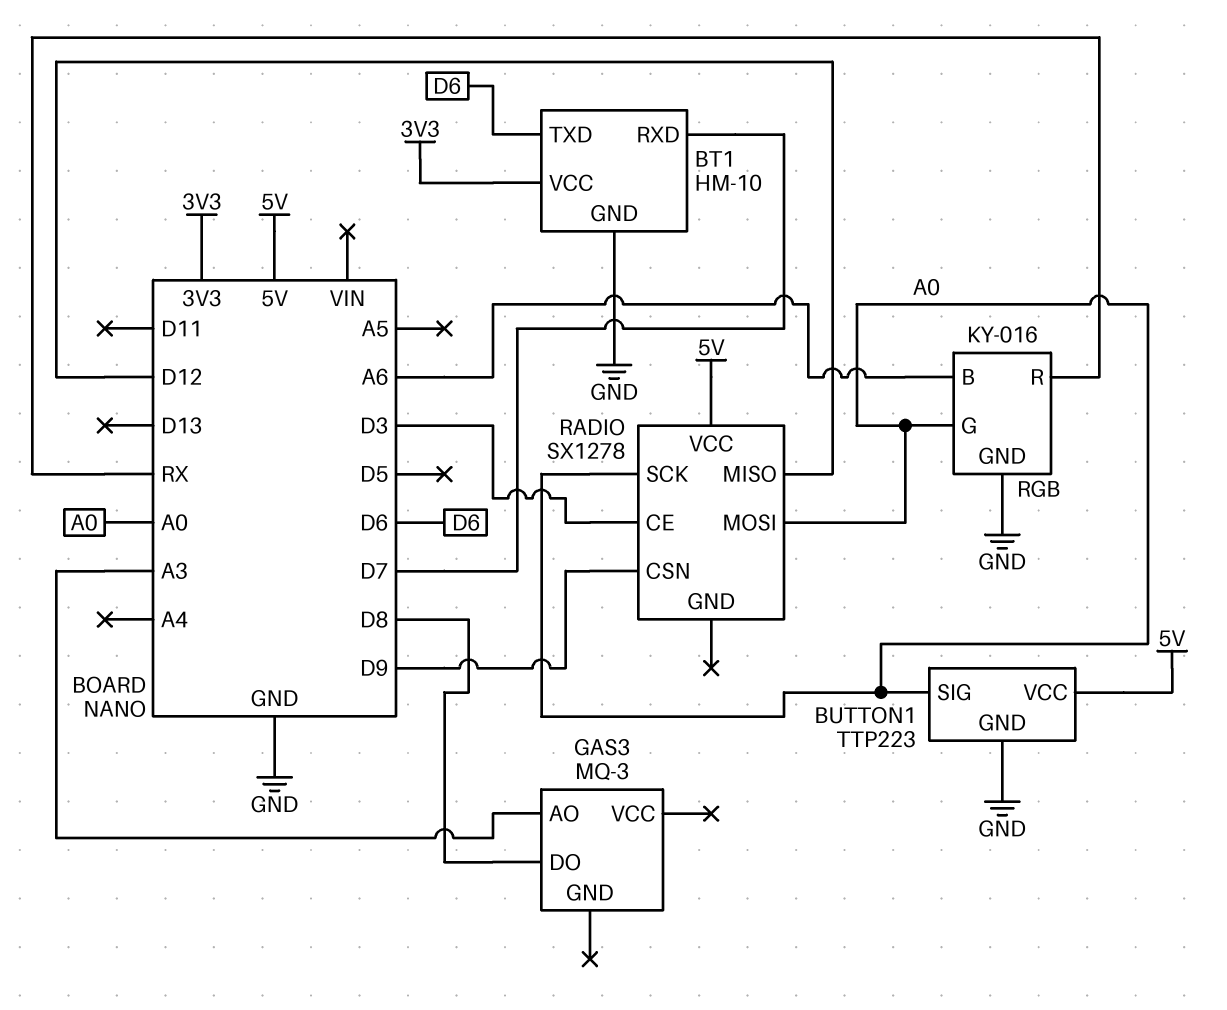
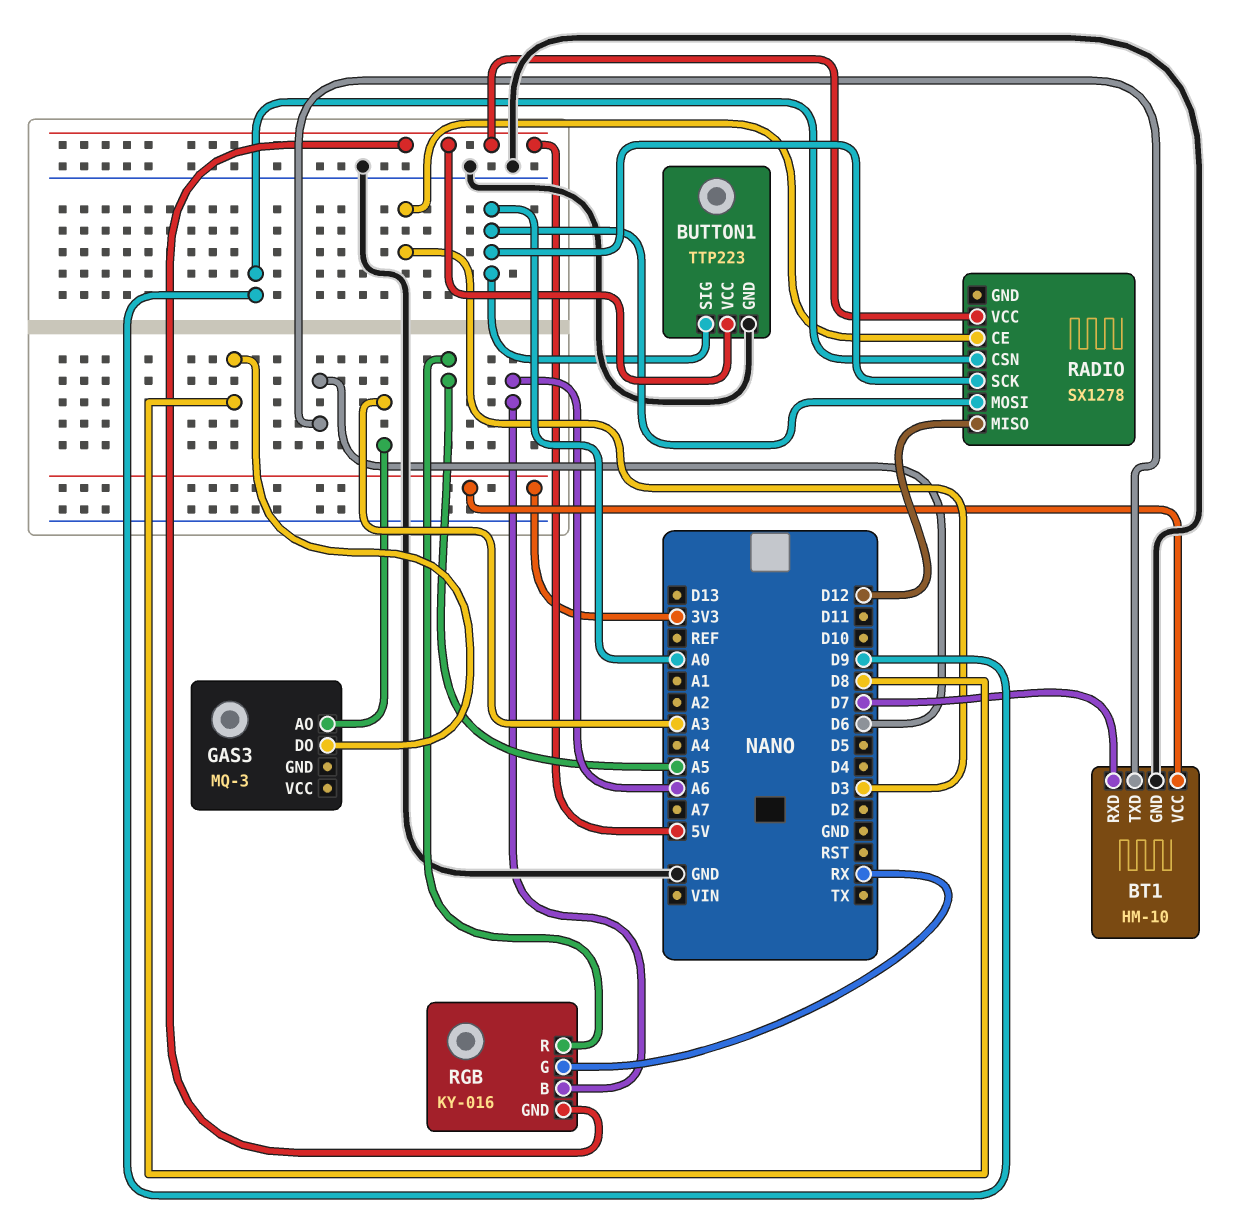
RGB pin G: A0 -> RX
RGB pin GND: GND -> 5V
RGB pin R: RX -> A5

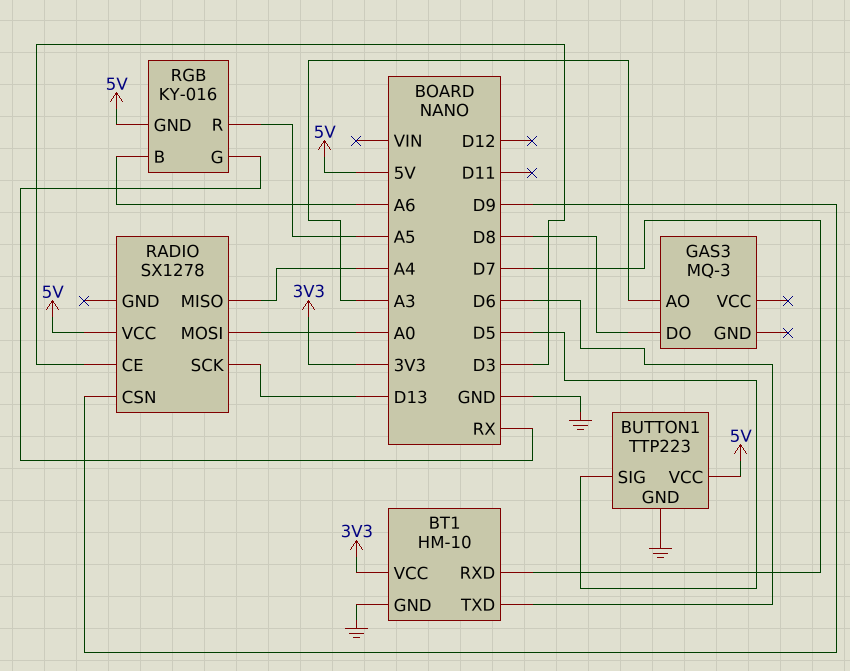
BUTTON1 pin SIG: A0 -> D5
RADIO pin MISO: D12 -> A4
RADIO pin SCK: A0 -> D13

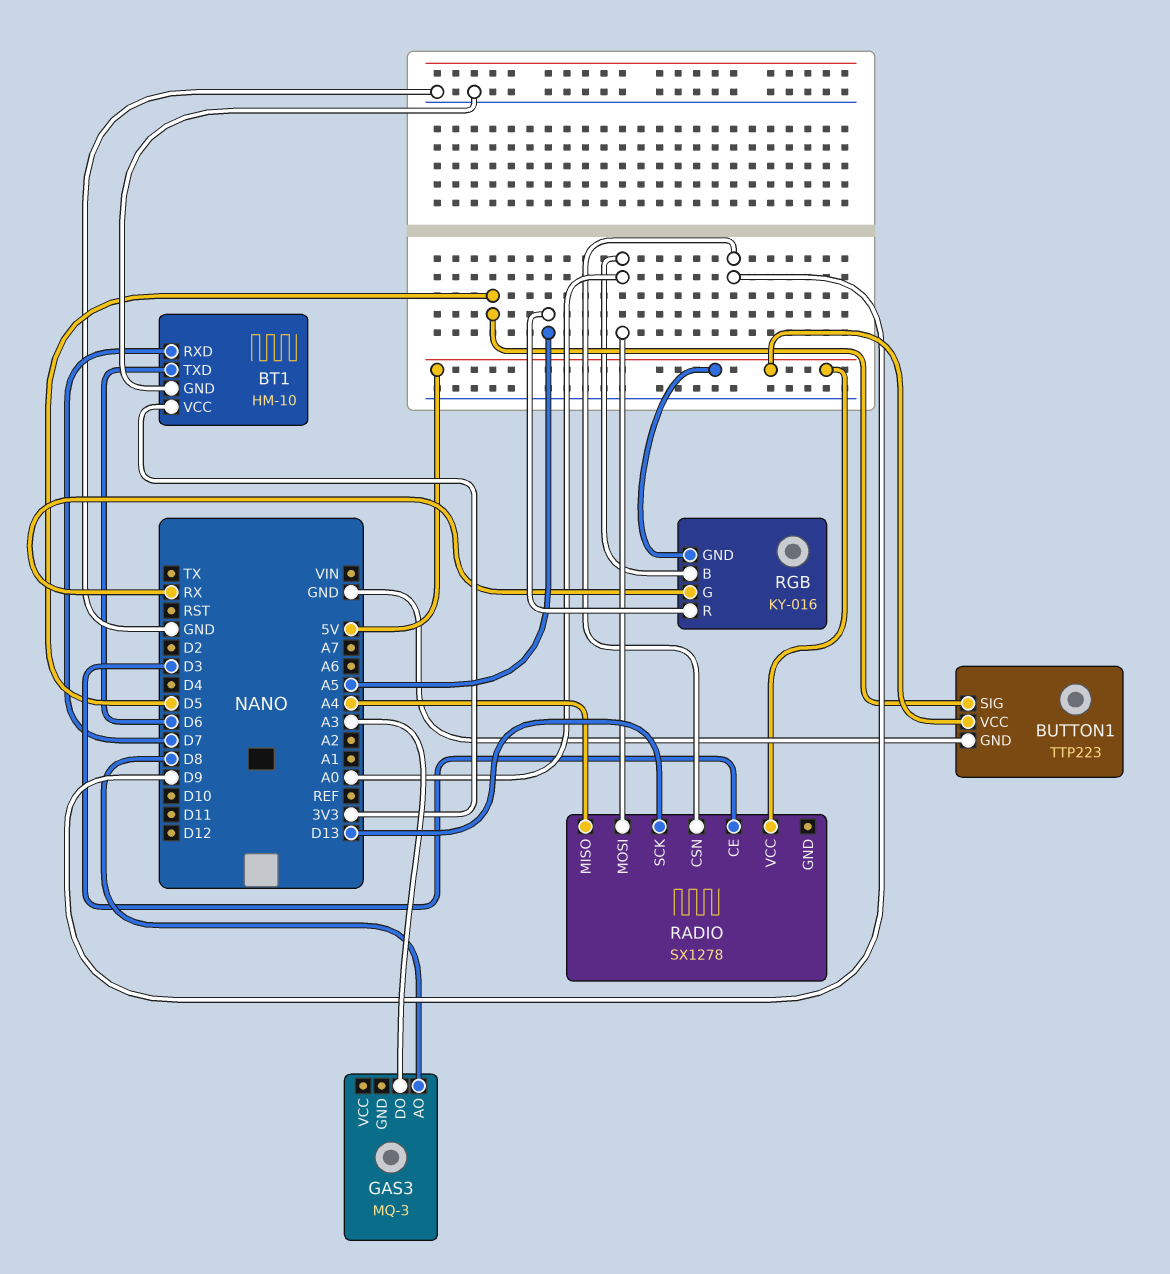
GAS3 pin AO: A3 -> D8
GAS3 pin DO: D8 -> A3
RGB pin B: A6 -> A0

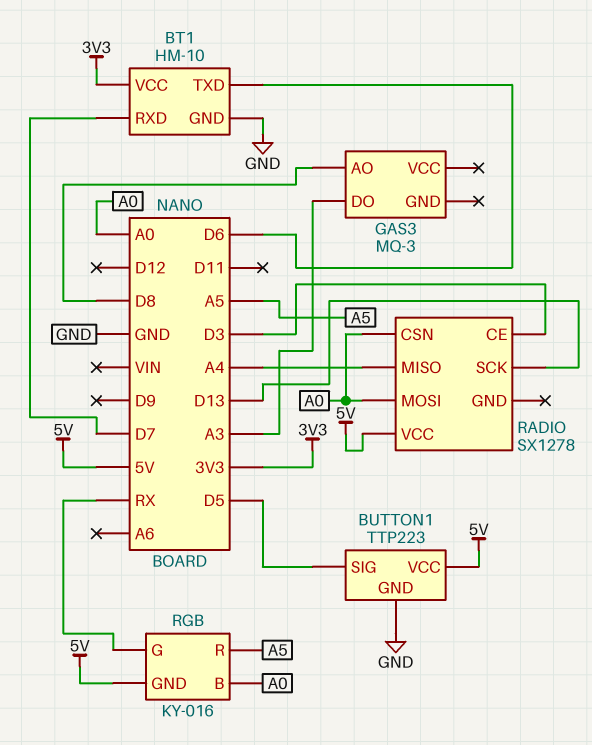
RADIO pin CSN: D9 -> A0

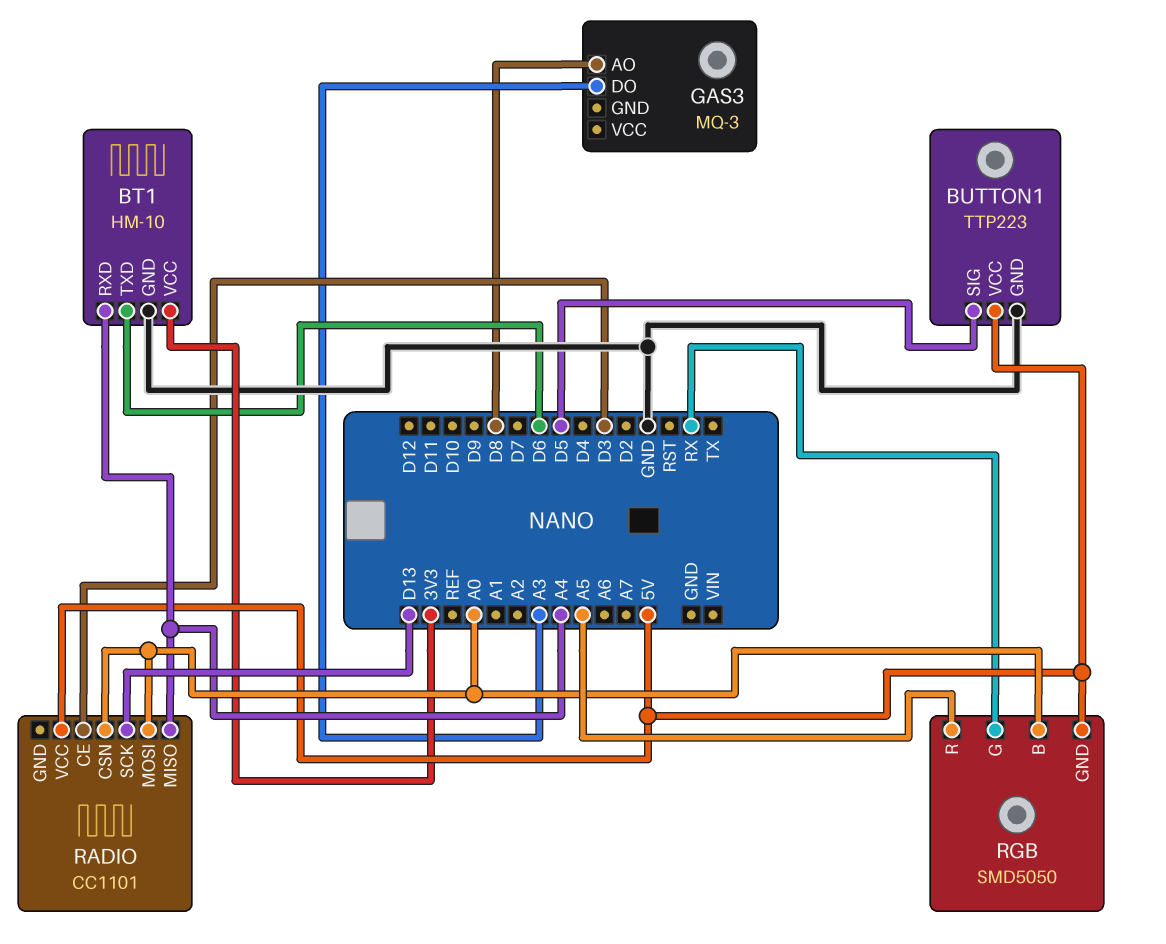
BT1 pin RXD: D7 -> A4
RADIO: SX1278 -> CC1101
RGB: KY-016 -> SMD5050

